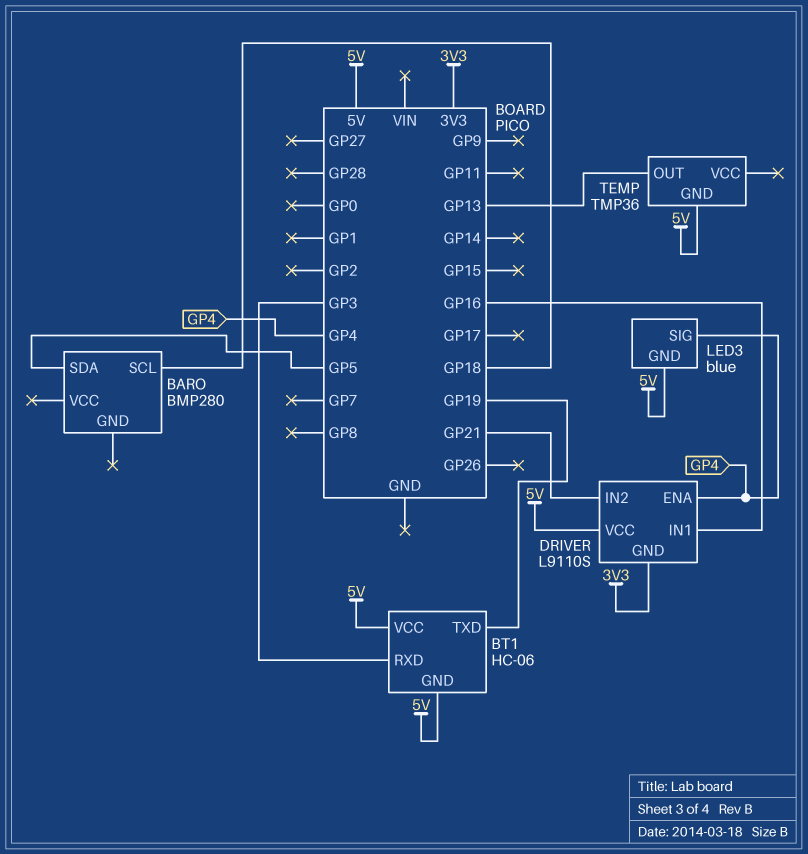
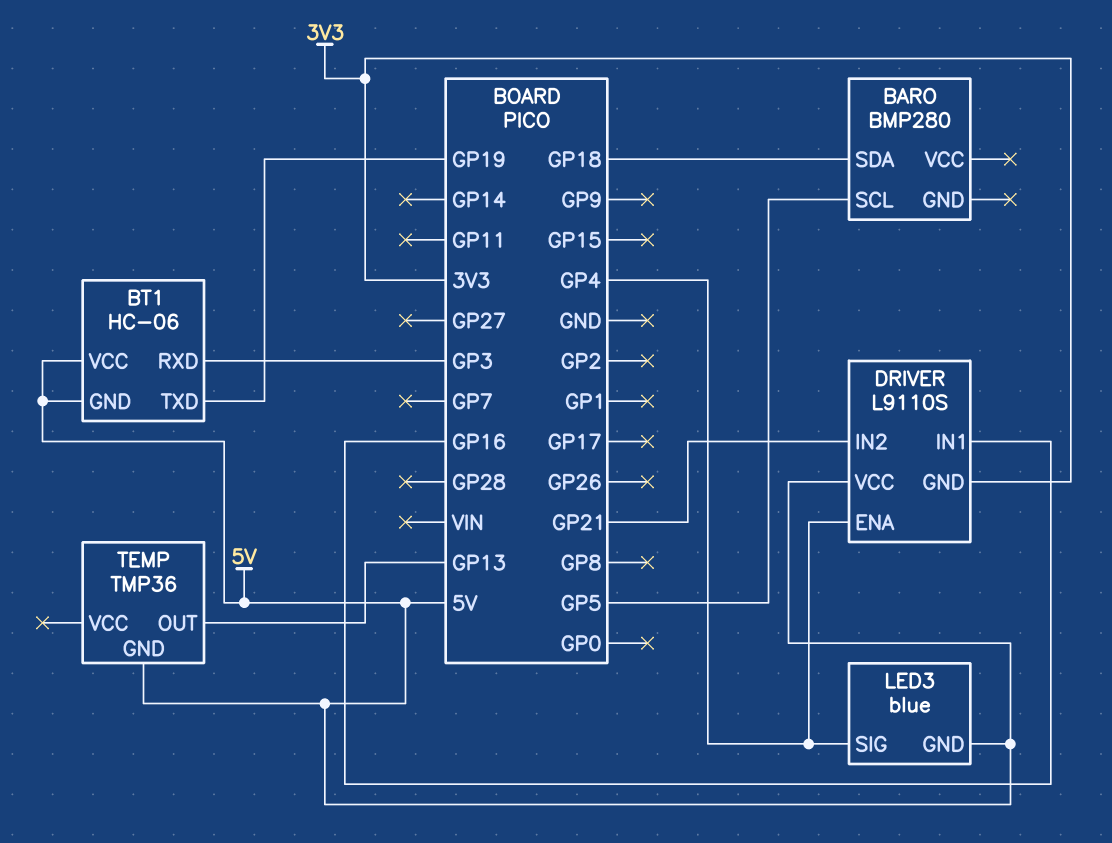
BARO pin SCL: GP18 -> GP5
BARO pin SDA: GP5 -> GP18

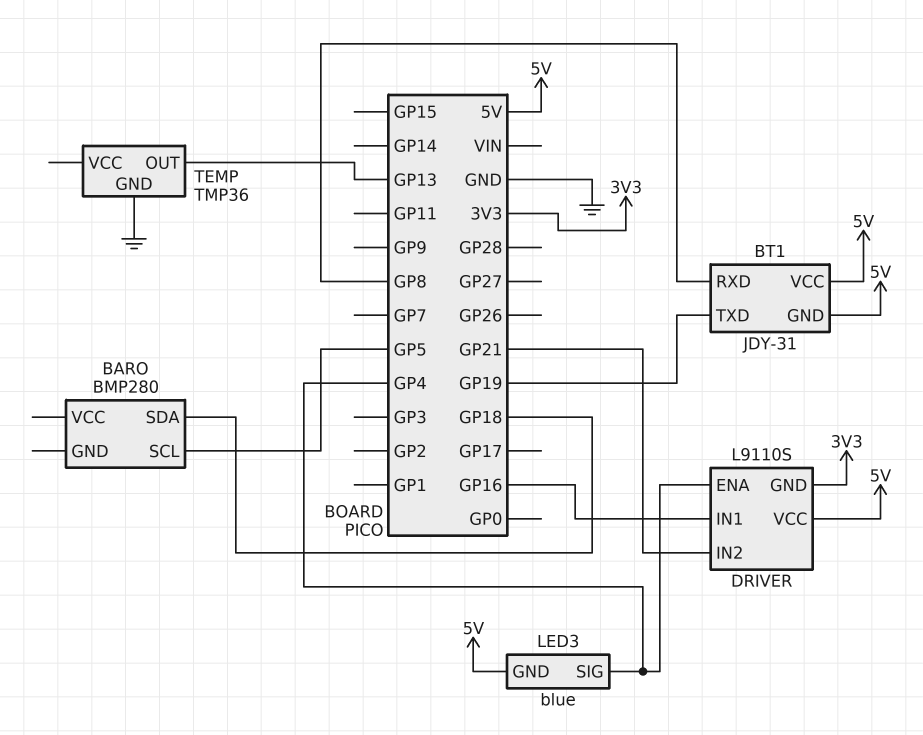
BT1: HC-06 -> JDY-31
BT1 pin RXD: GP3 -> GP8
TEMP pin GND: 5V -> GND

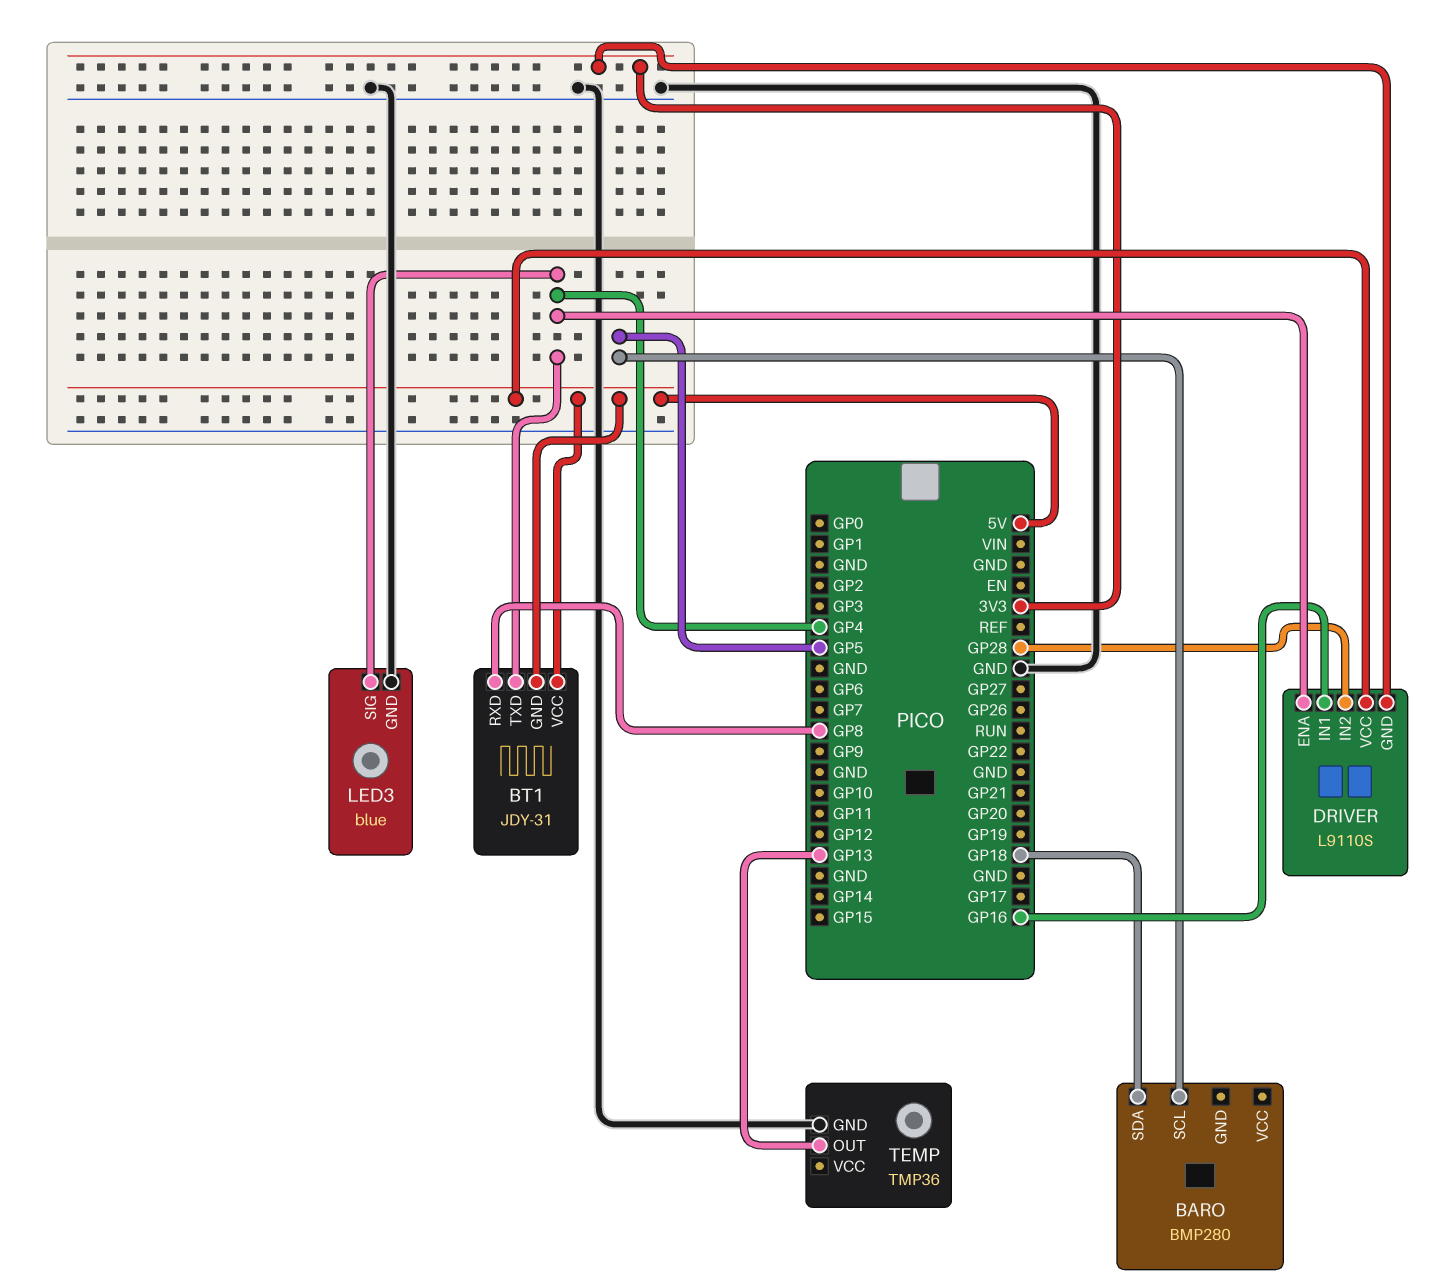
BT1 pin TXD: GP19 -> GP4
DRIVER pin IN2: GP21 -> GP28
LED3 pin GND: 5V -> GND

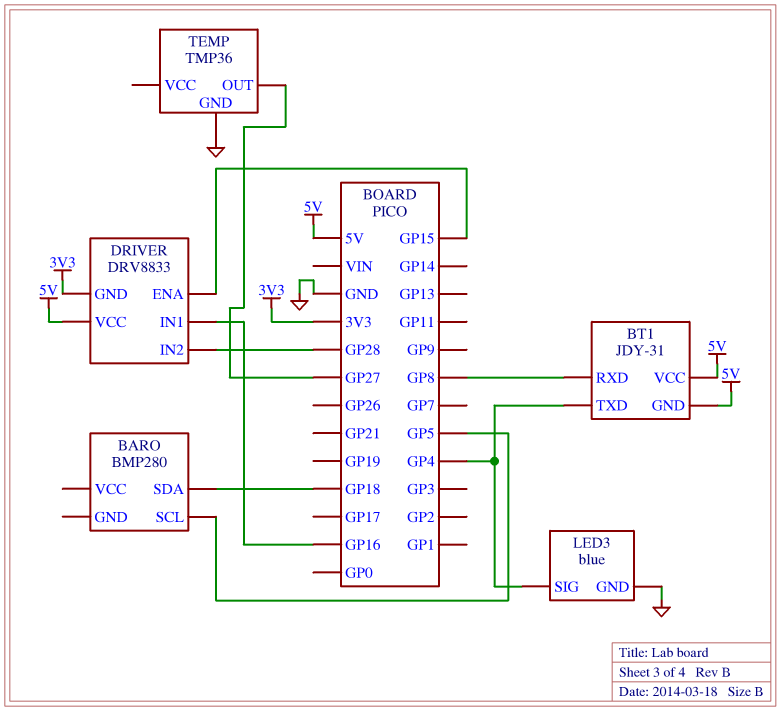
DRIVER: L9110S -> DRV8833
DRIVER pin ENA: GP4 -> GP15
TEMP pin OUT: GP13 -> GP27

